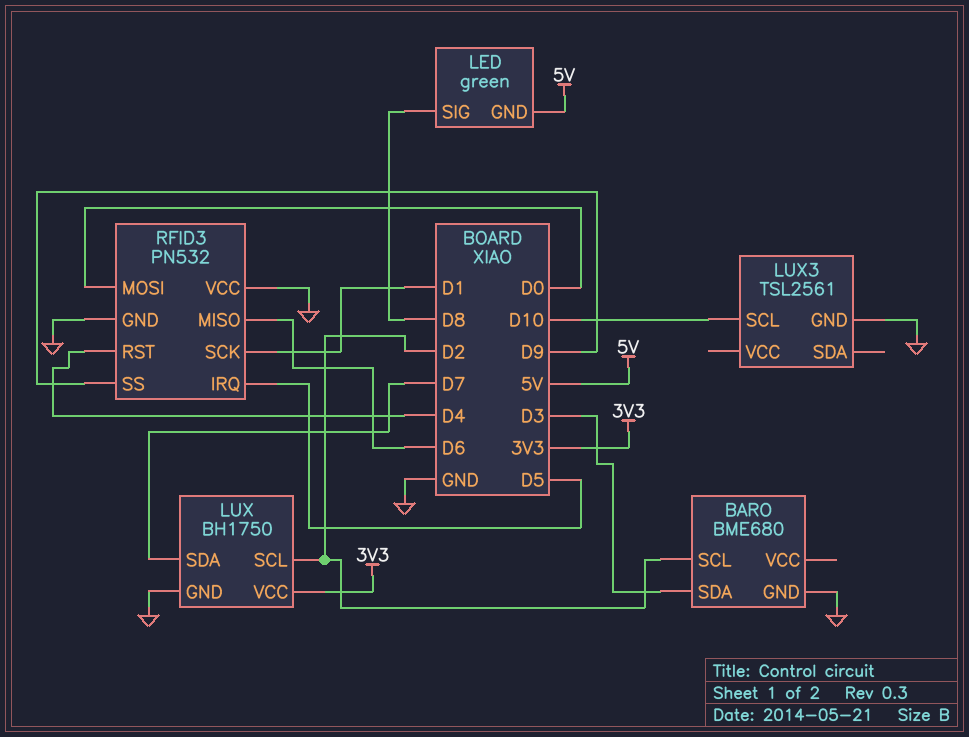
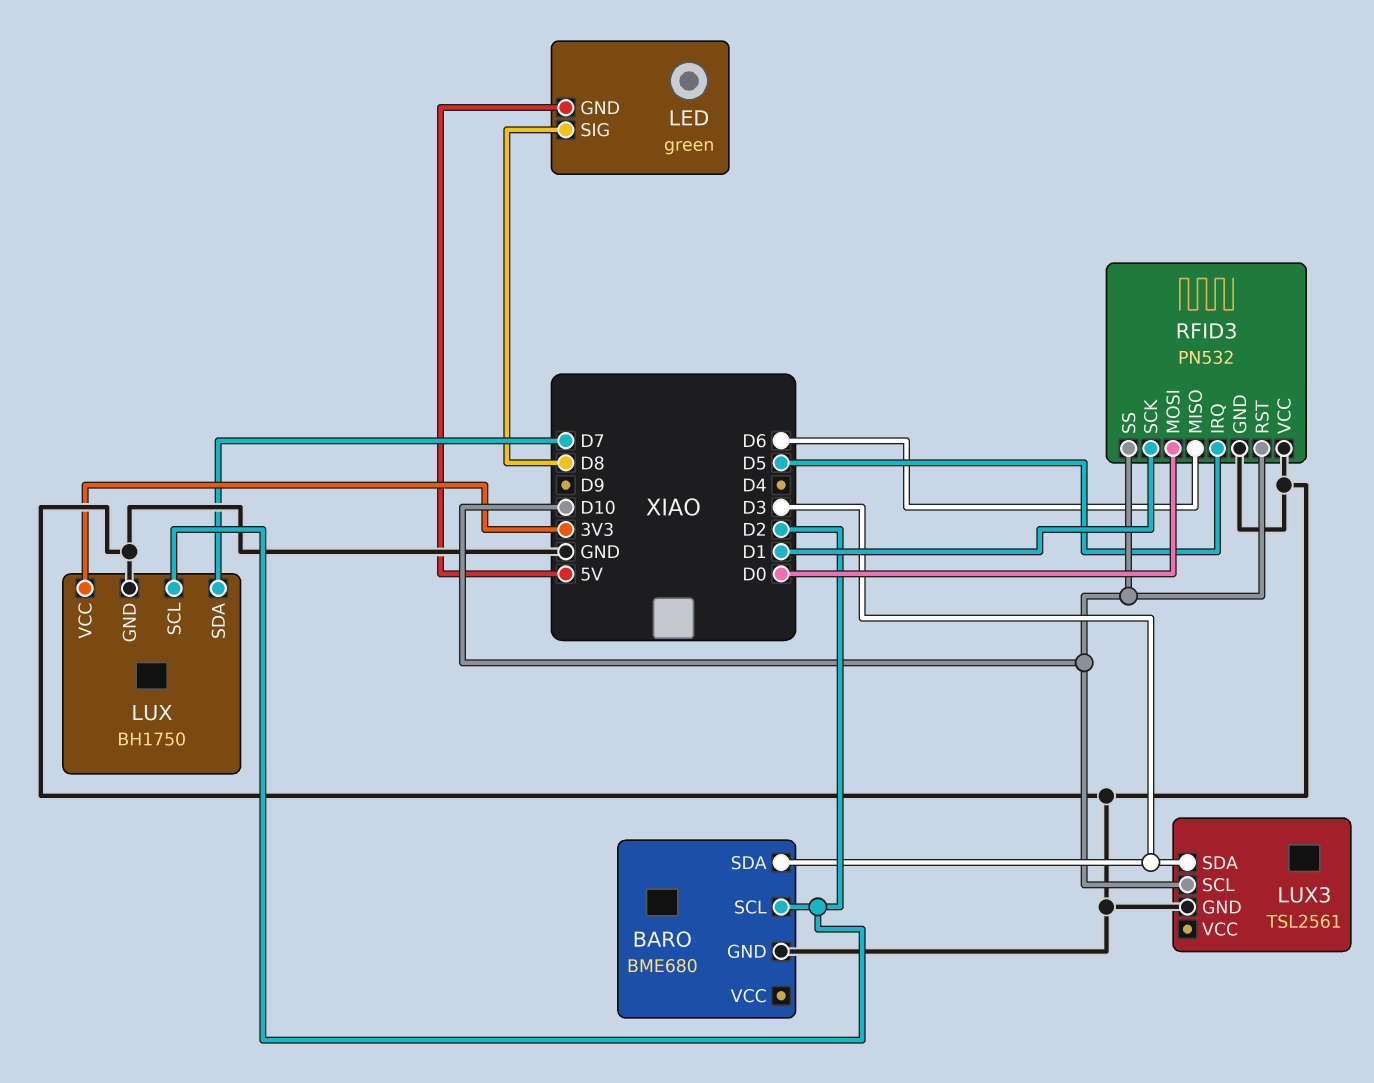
LUX3 pin SDA: none -> D3
RFID3 pin RST: D4 -> D10
RFID3 pin SS: D9 -> D10

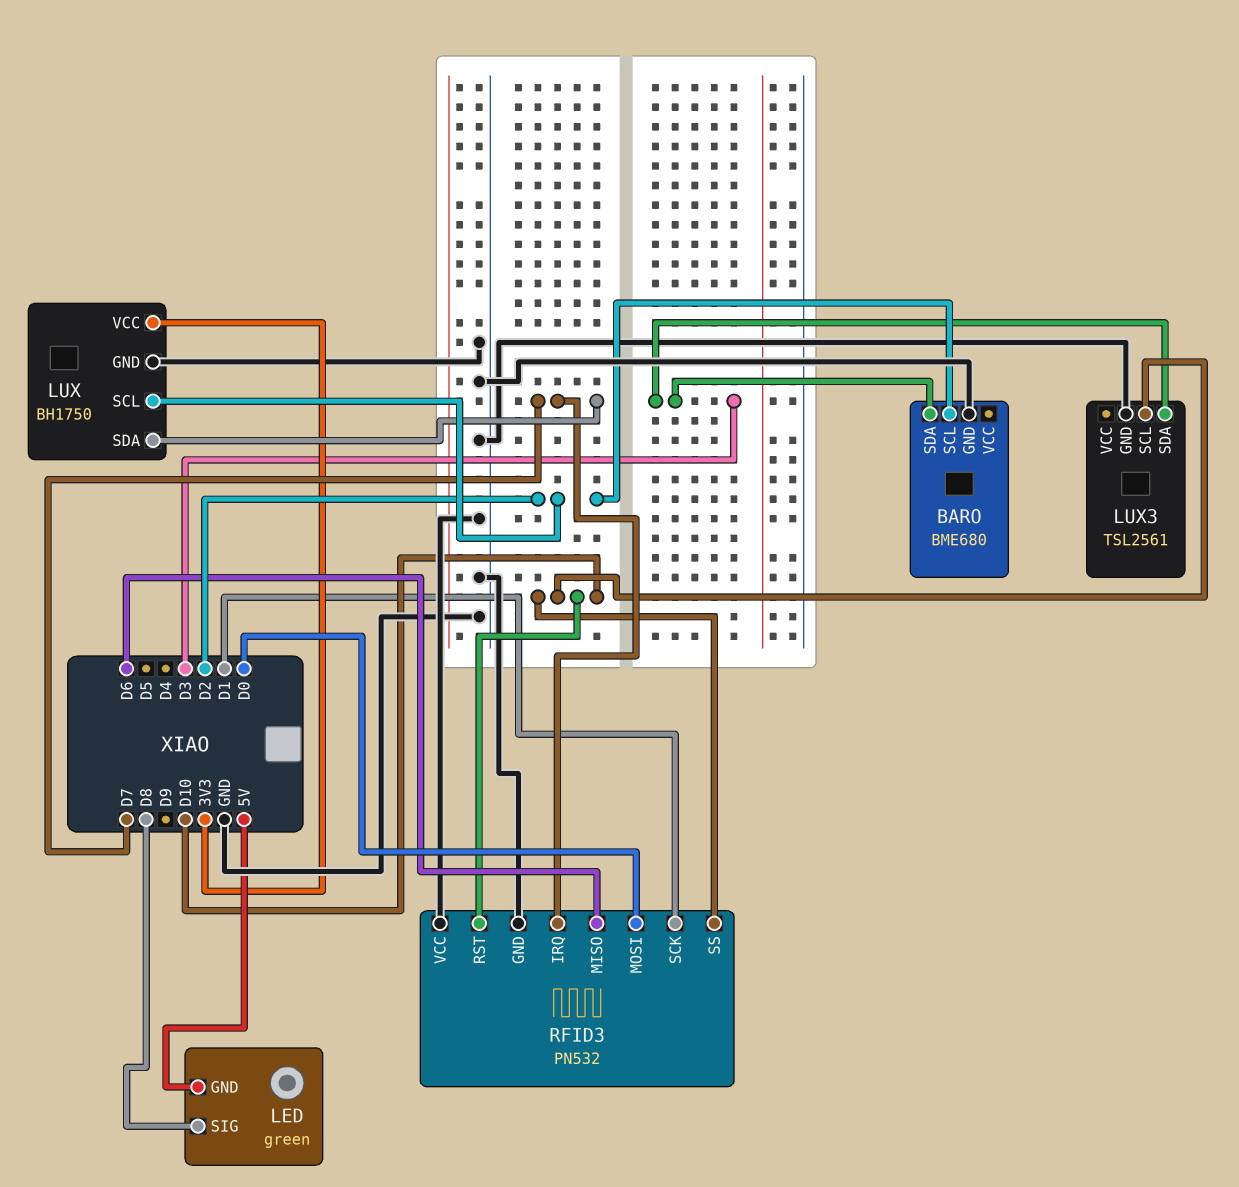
RFID3 pin IRQ: D5 -> D7

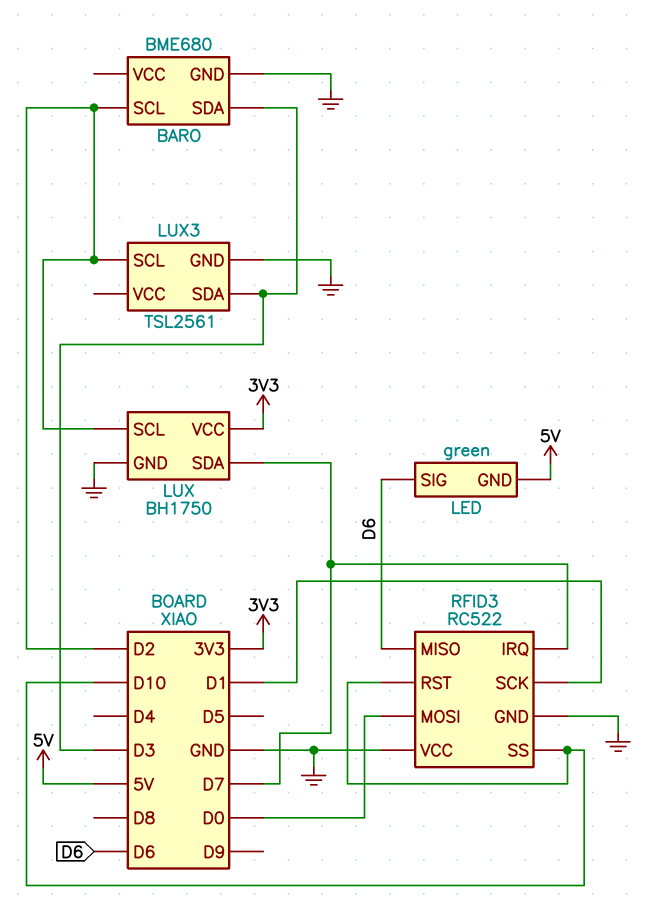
LED pin SIG: D8 -> D6
LUX3 pin SCL: D10 -> D2
RFID3: PN532 -> RC522

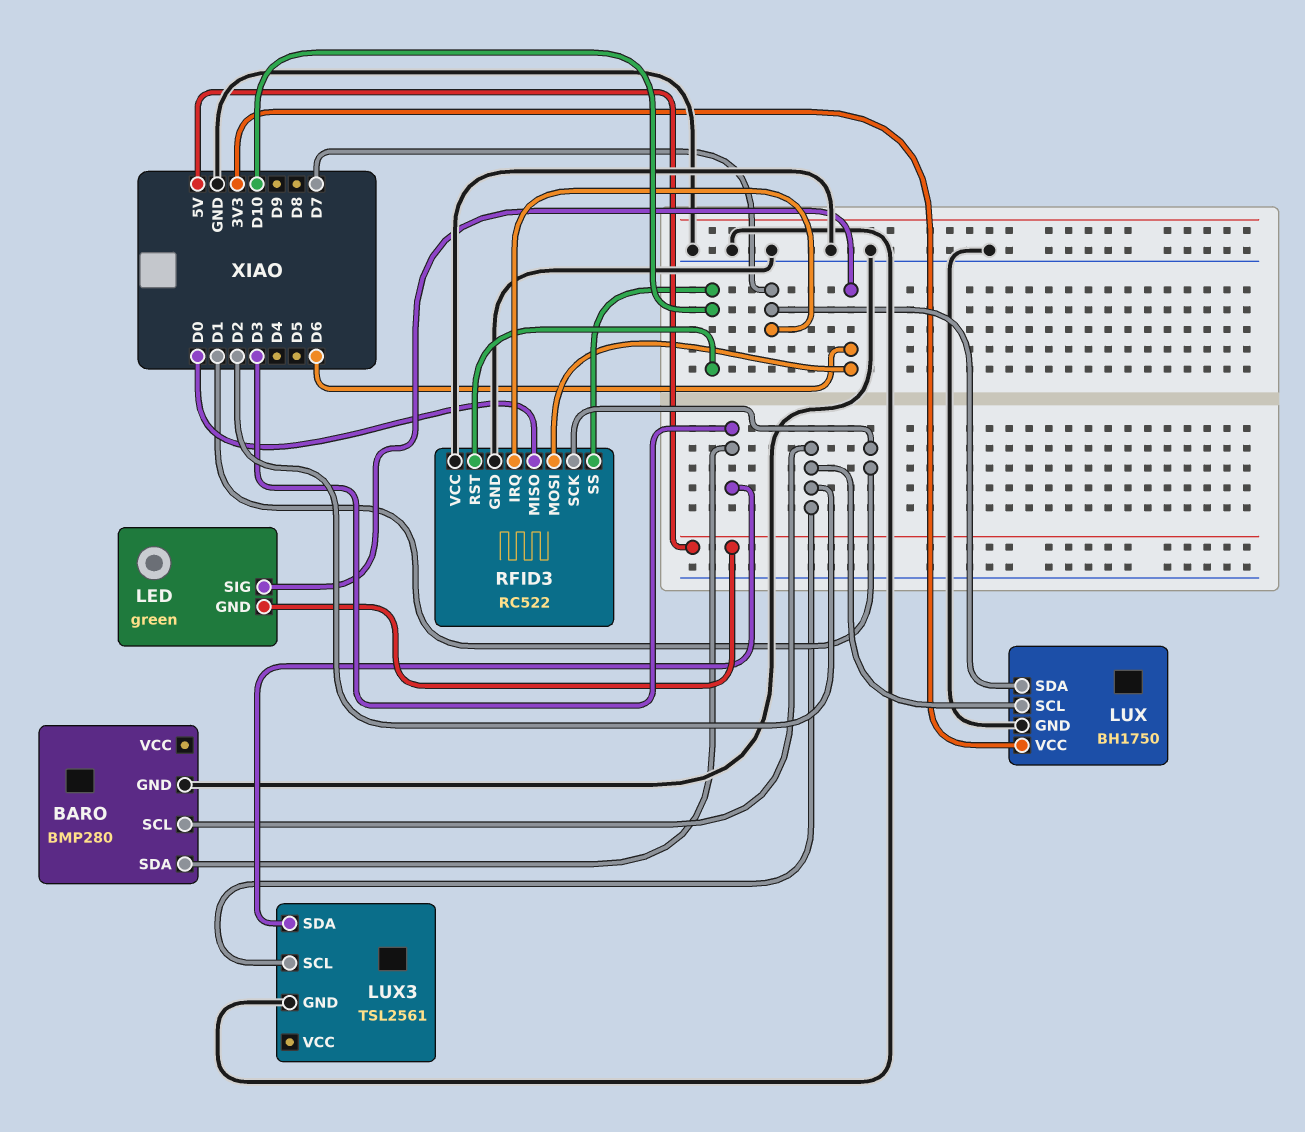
BARO: BME680 -> BMP280
RFID3 pin MISO: D6 -> D0
RFID3 pin MOSI: D0 -> D6

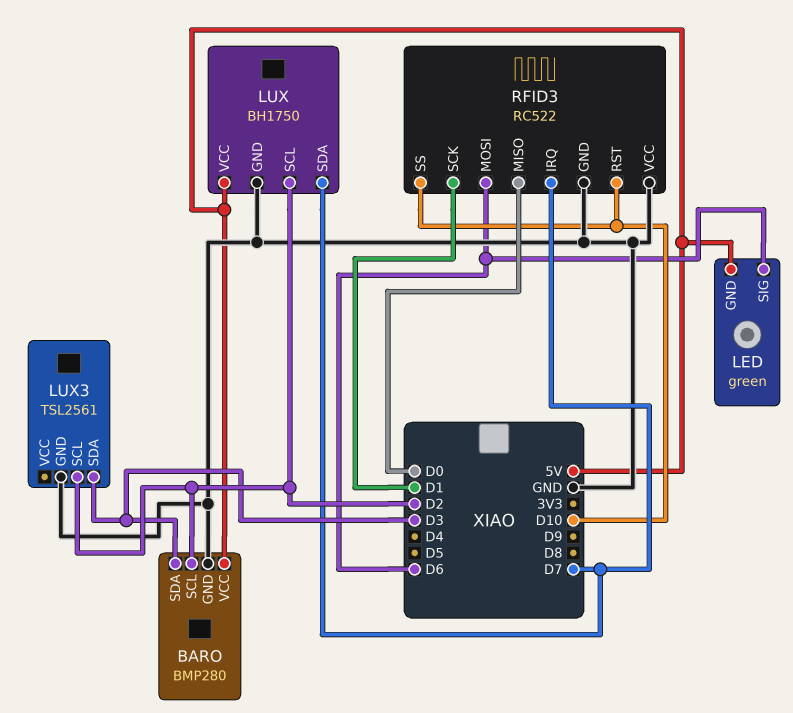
BARO pin VCC: none -> 5V
LUX pin VCC: 3V3 -> 5V

